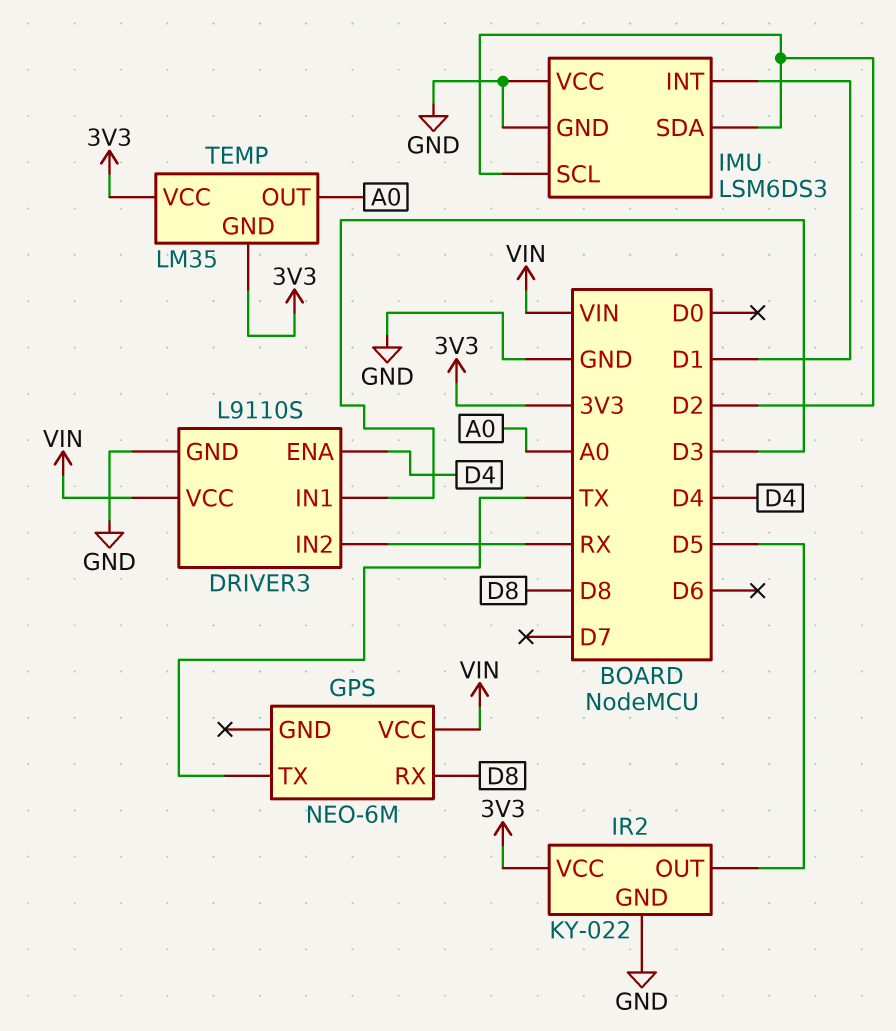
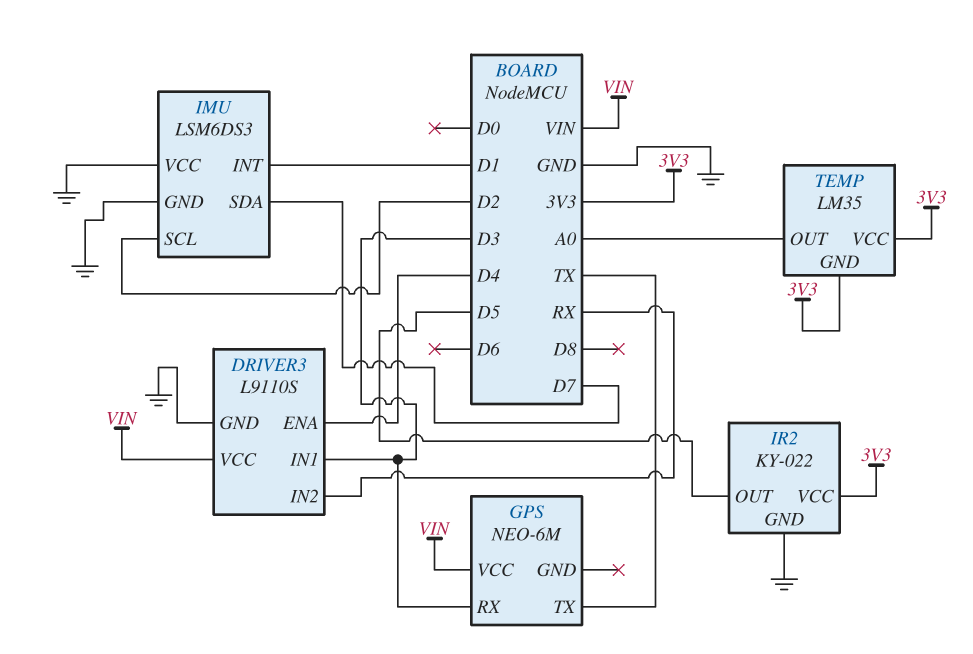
GPS pin RX: D8 -> D3
IMU pin SDA: D2 -> D7

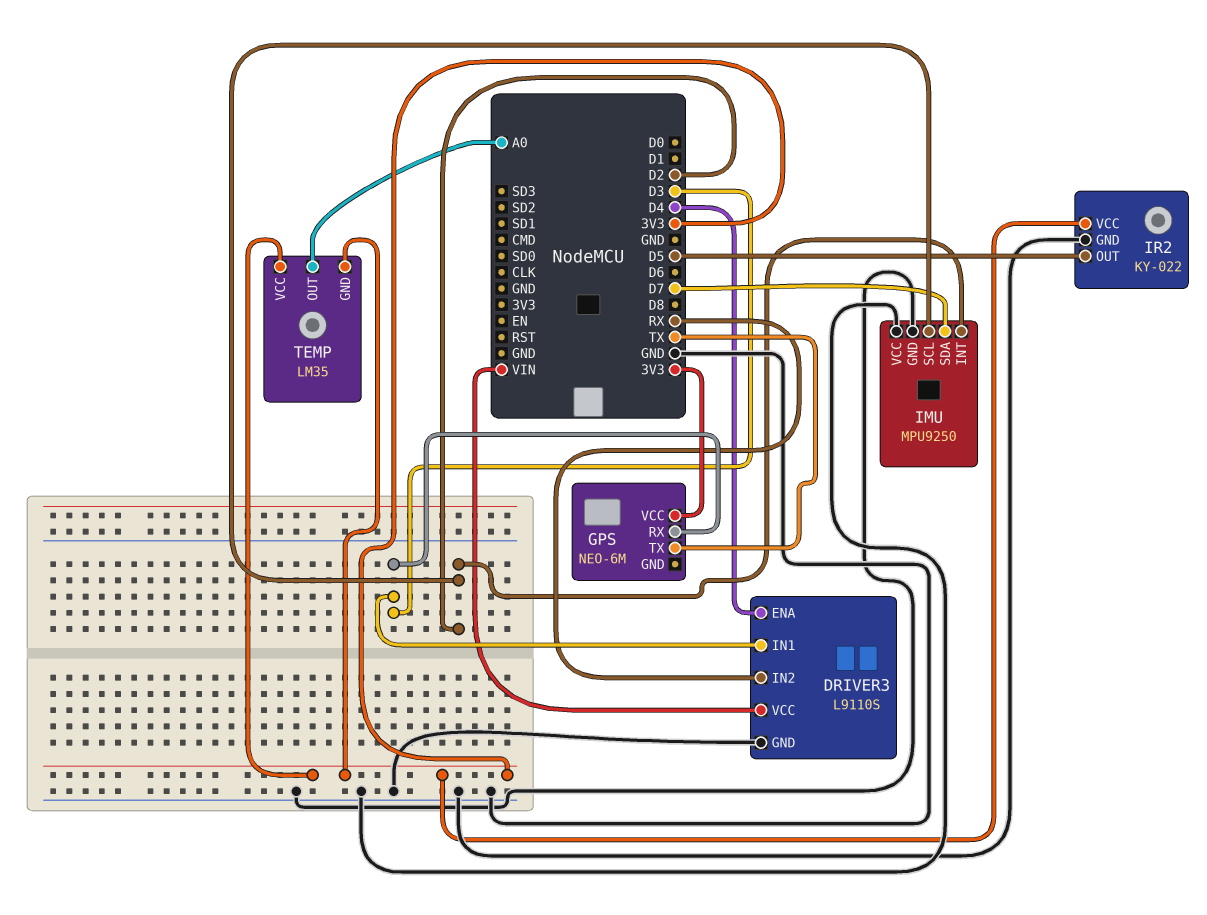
GPS pin VCC: VIN -> 3V3
IMU: LSM6DS3 -> MPU9250
IMU pin INT: D1 -> D2

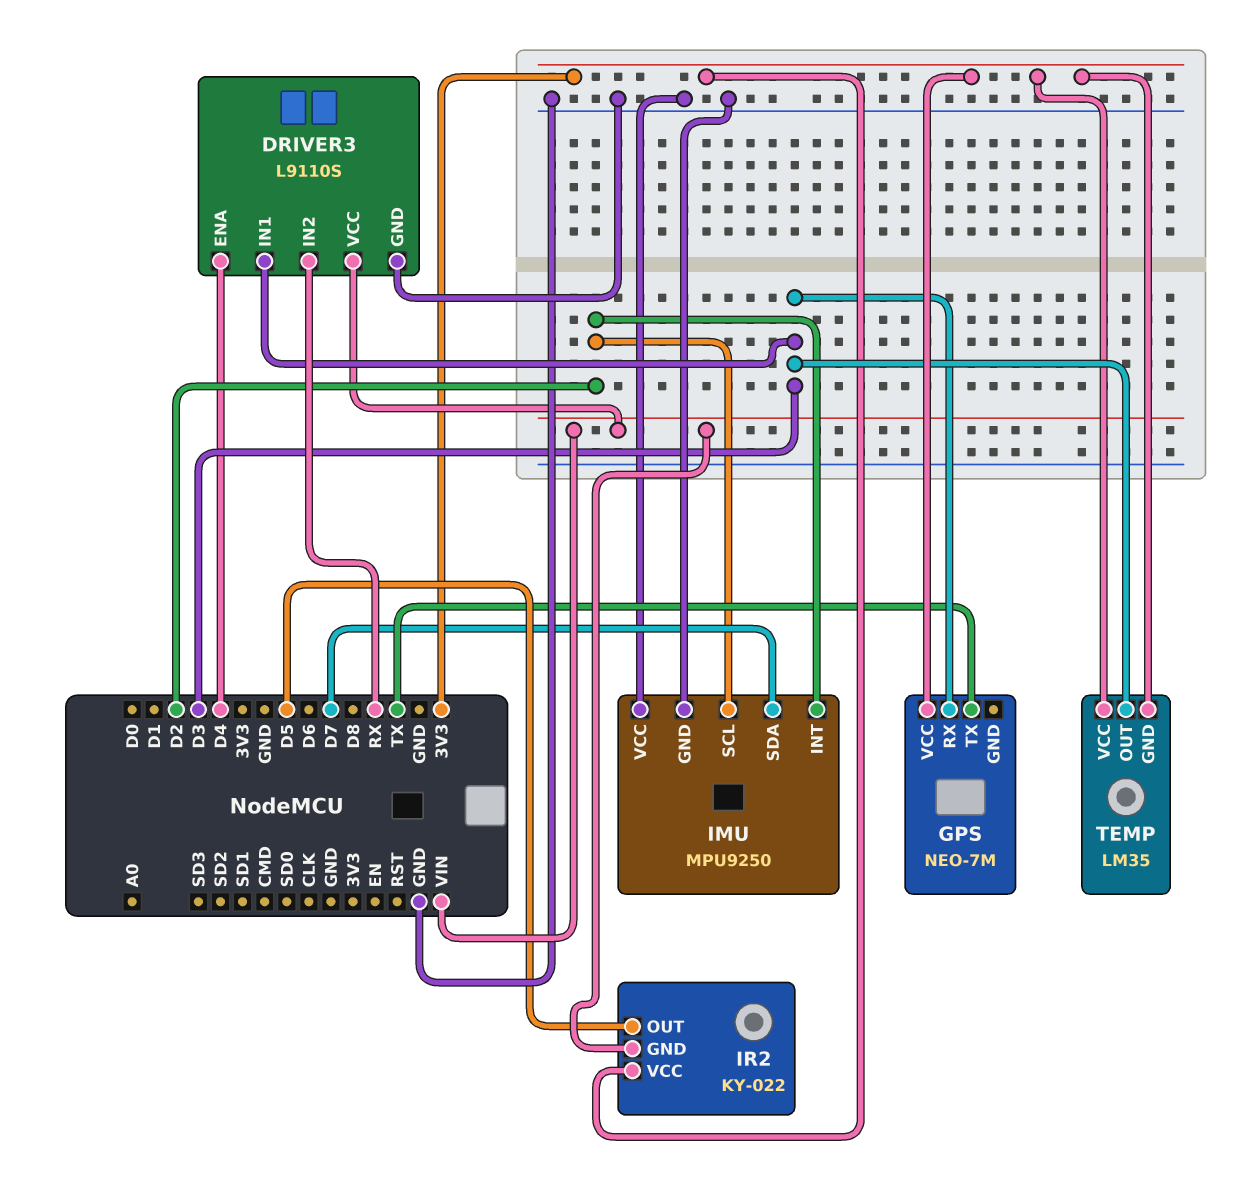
GPS: NEO-6M -> NEO-7M
IR2 pin GND: GND -> VIN
TEMP pin OUT: A0 -> D3

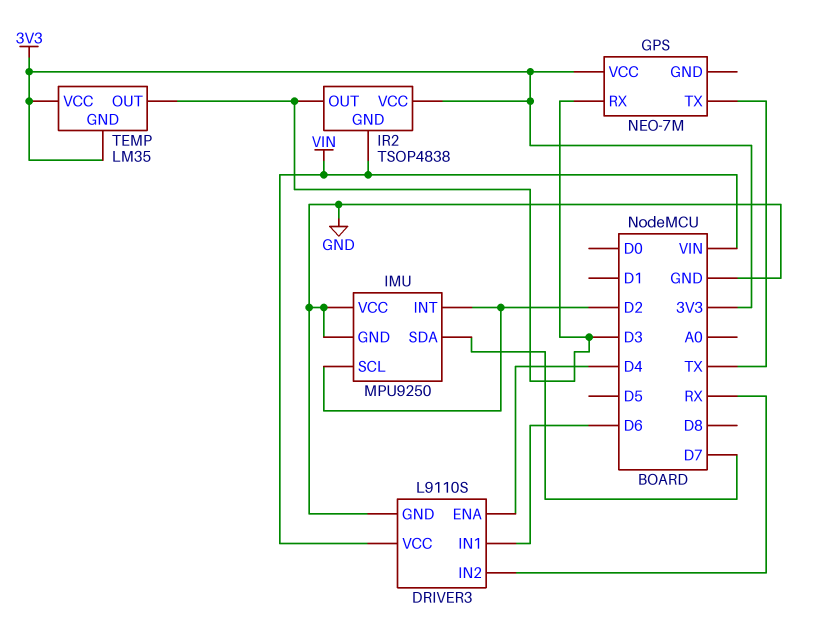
DRIVER3 pin IN1: D3 -> D6
IR2: KY-022 -> TSOP4838
IR2 pin OUT: D5 -> D3

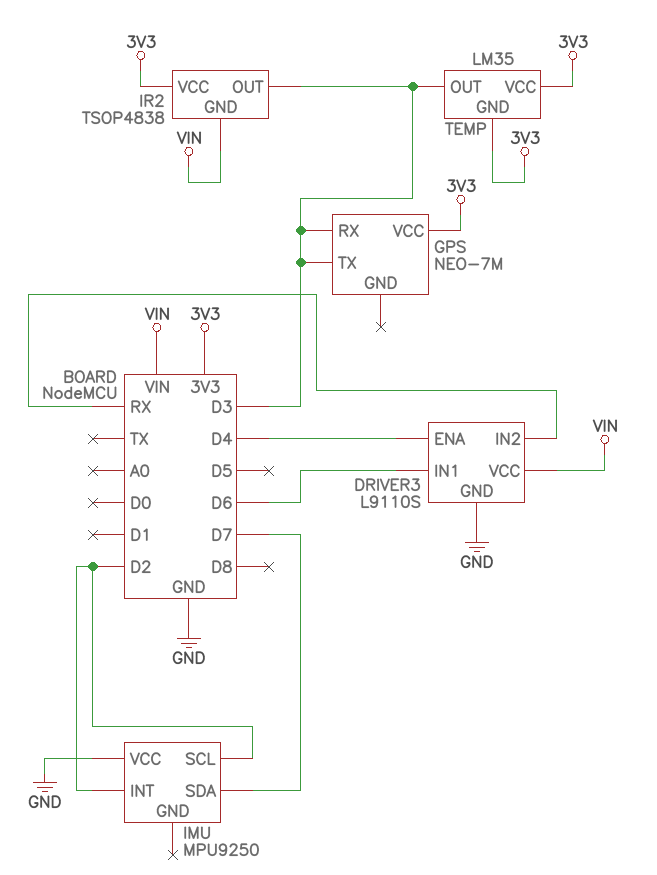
GPS pin TX: TX -> D3
IMU pin GND: GND -> none

